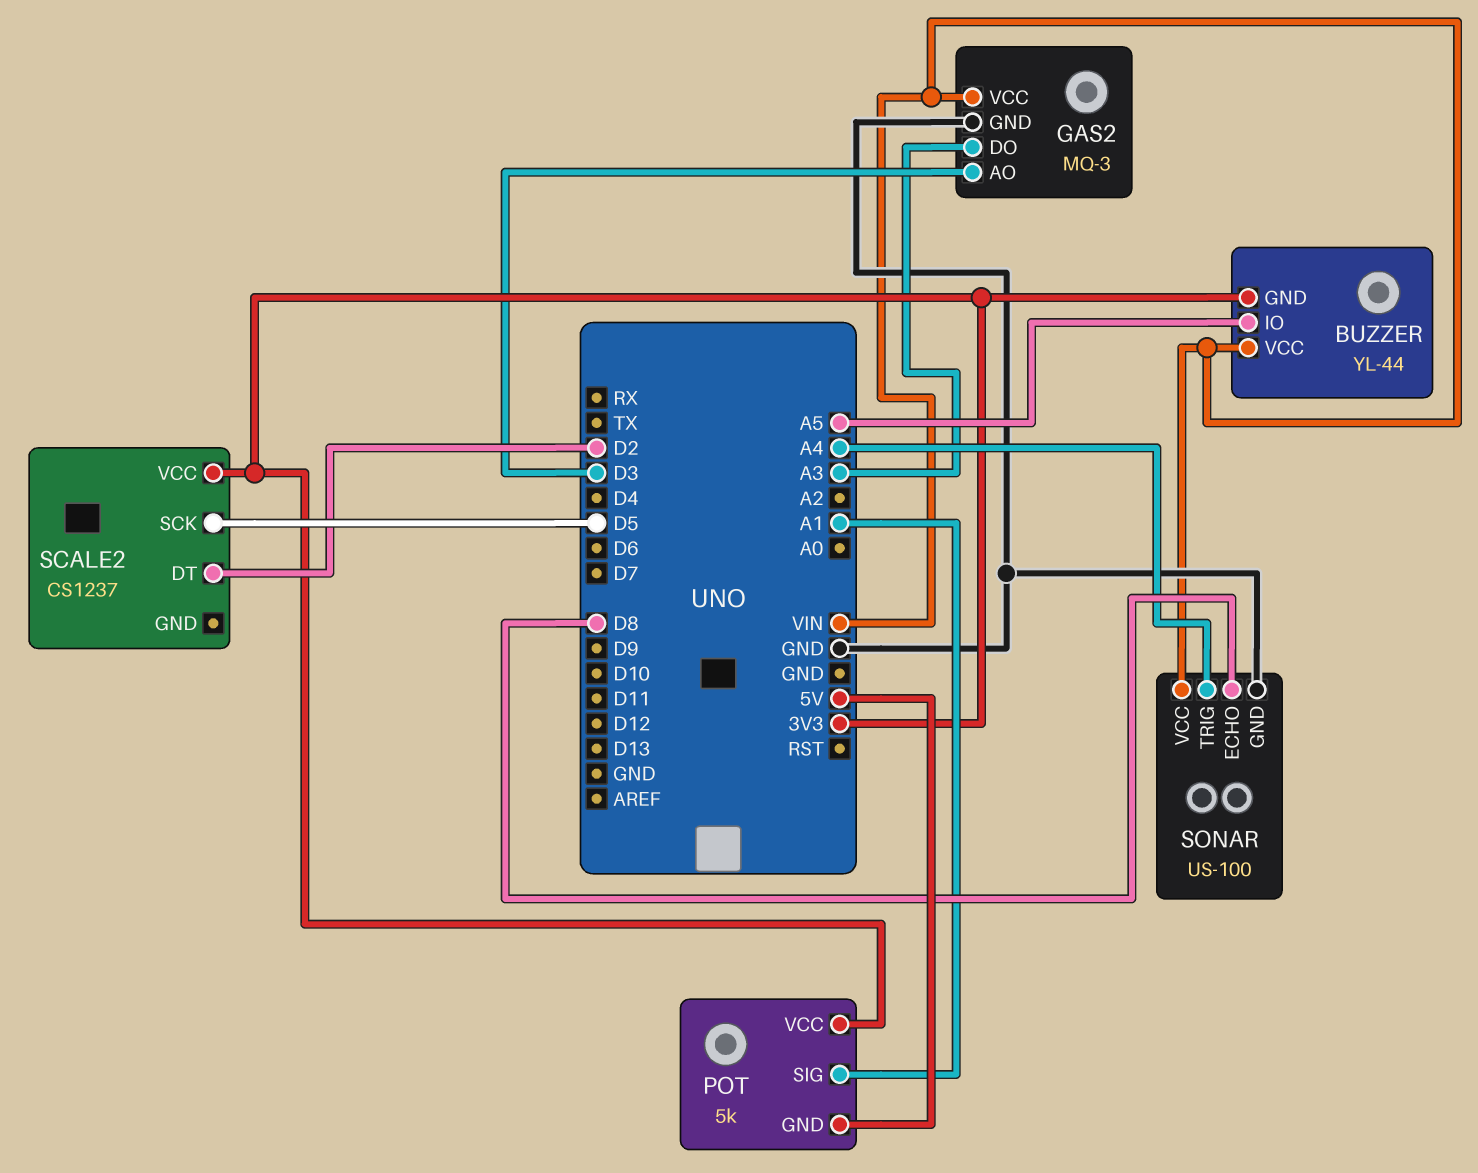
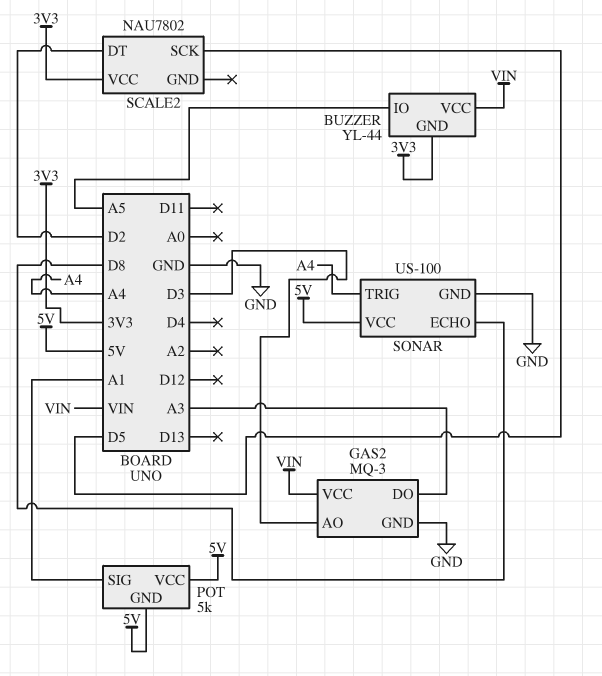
POT pin VCC: 3V3 -> 5V
SCALE2: CS1237 -> NAU7802
SONAR pin VCC: VIN -> 5V

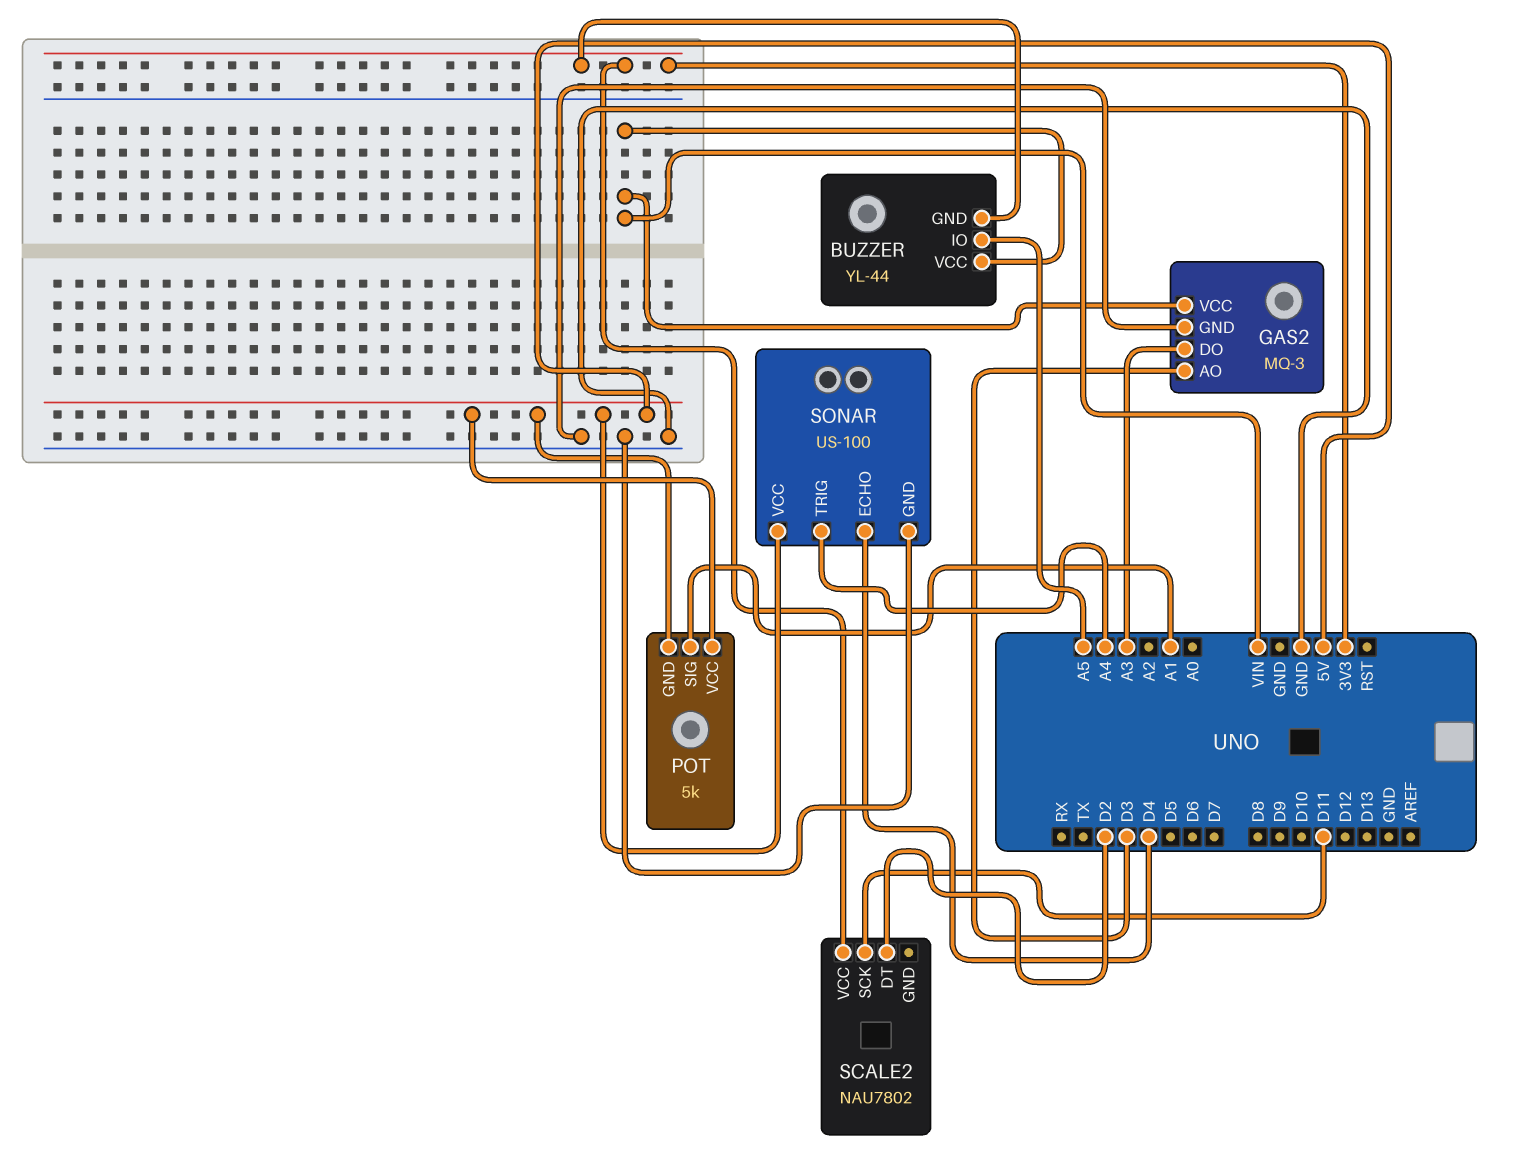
SCALE2 pin SCK: D5 -> D11
SONAR pin ECHO: D8 -> D4

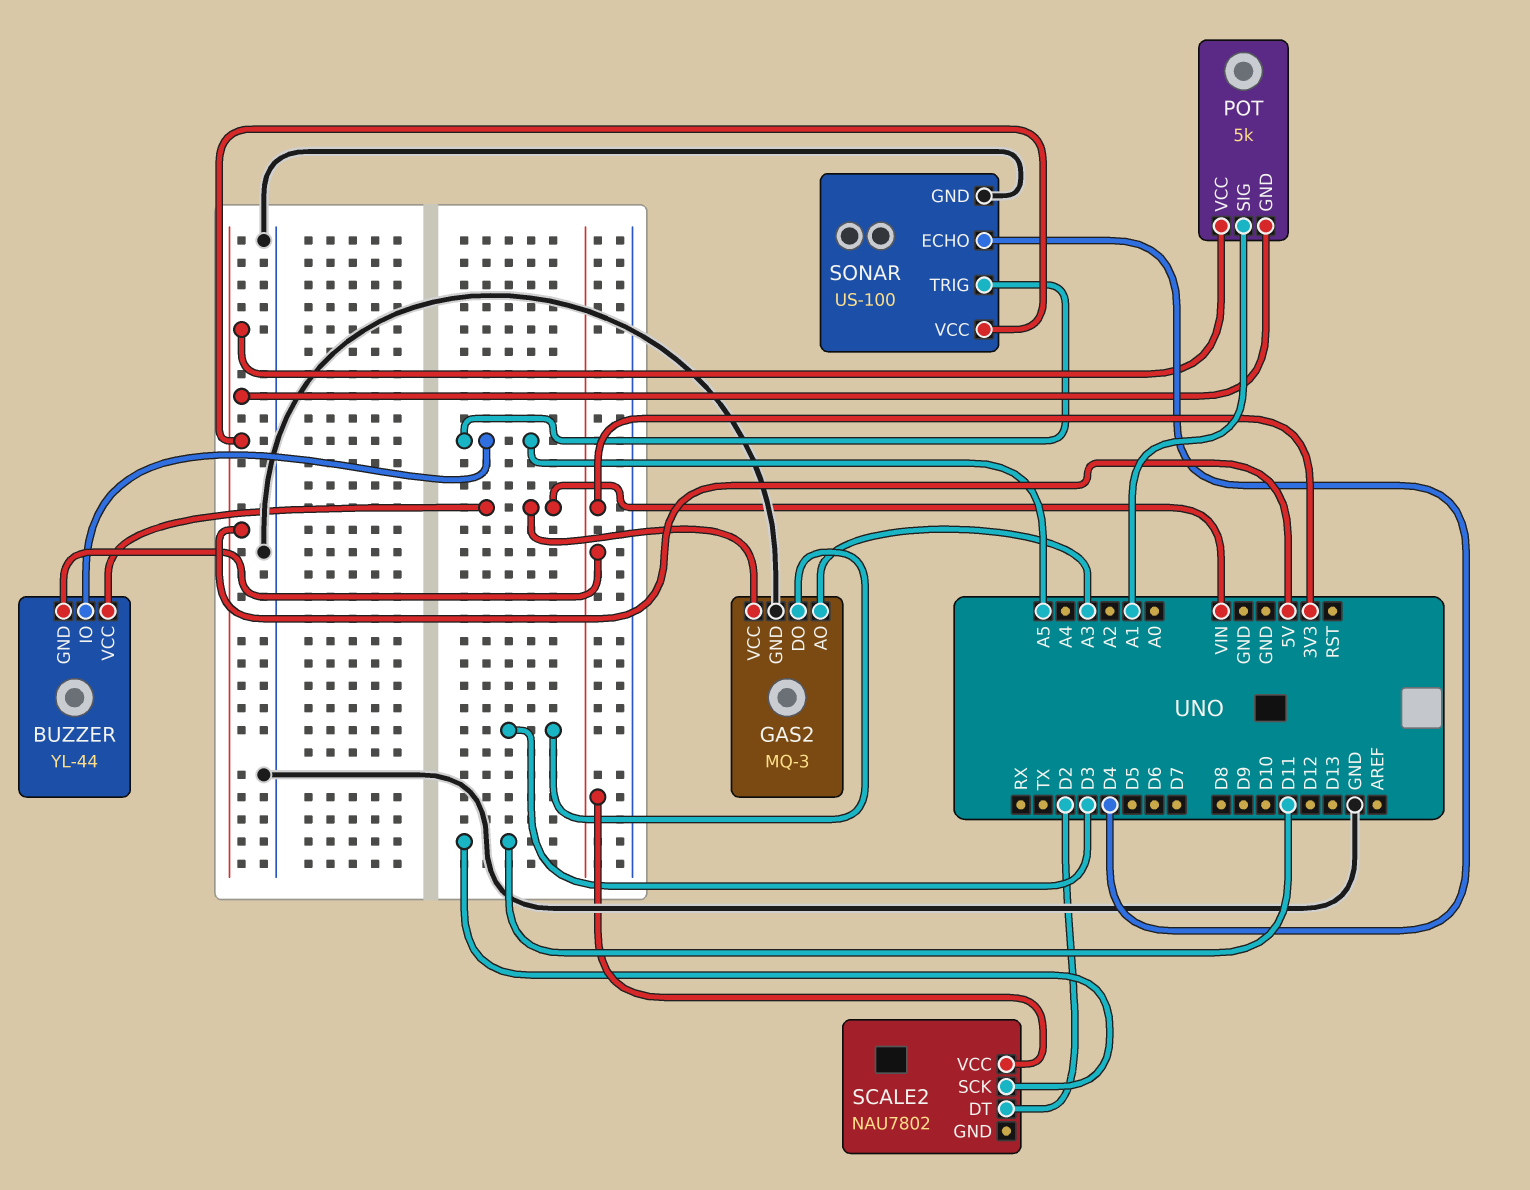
GAS2 pin AO: D3 -> A3
GAS2 pin DO: A3 -> D3
SONAR pin TRIG: A4 -> A5

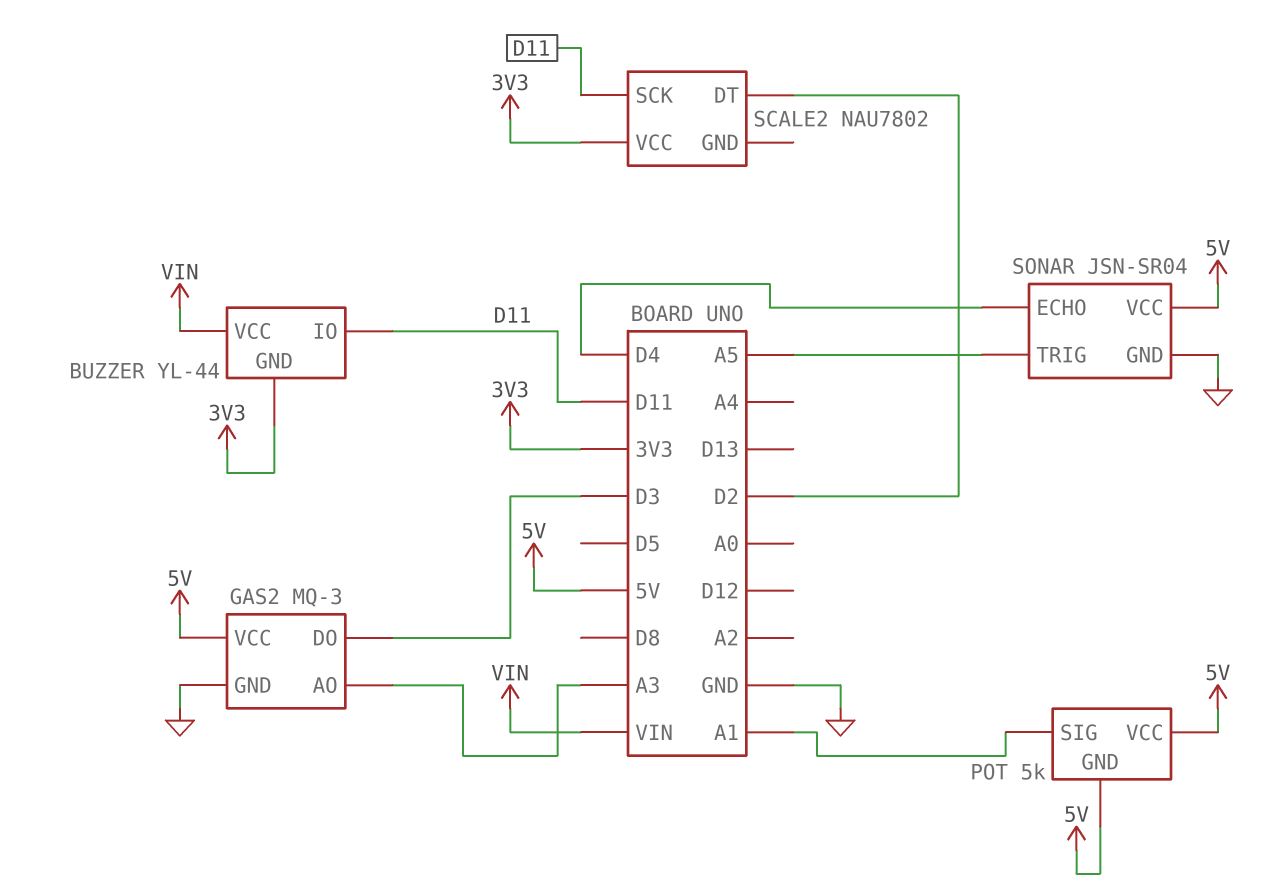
BUZZER pin IO: A5 -> D11
GAS2 pin VCC: VIN -> 5V
SONAR: US-100 -> JSN-SR04

